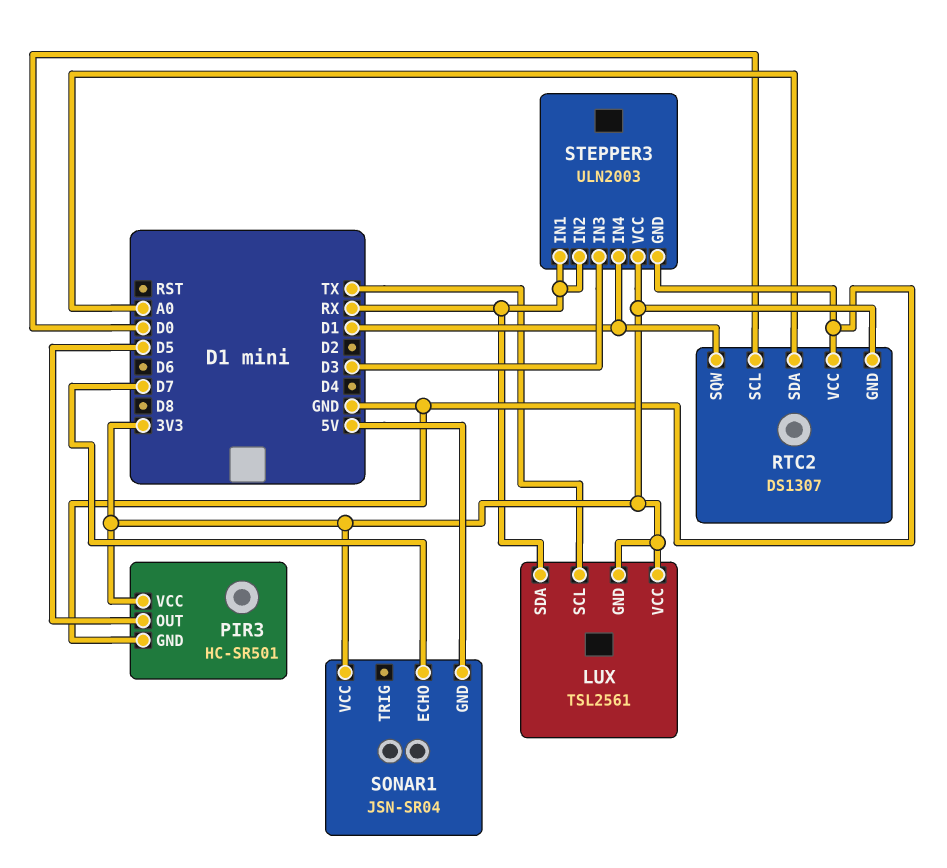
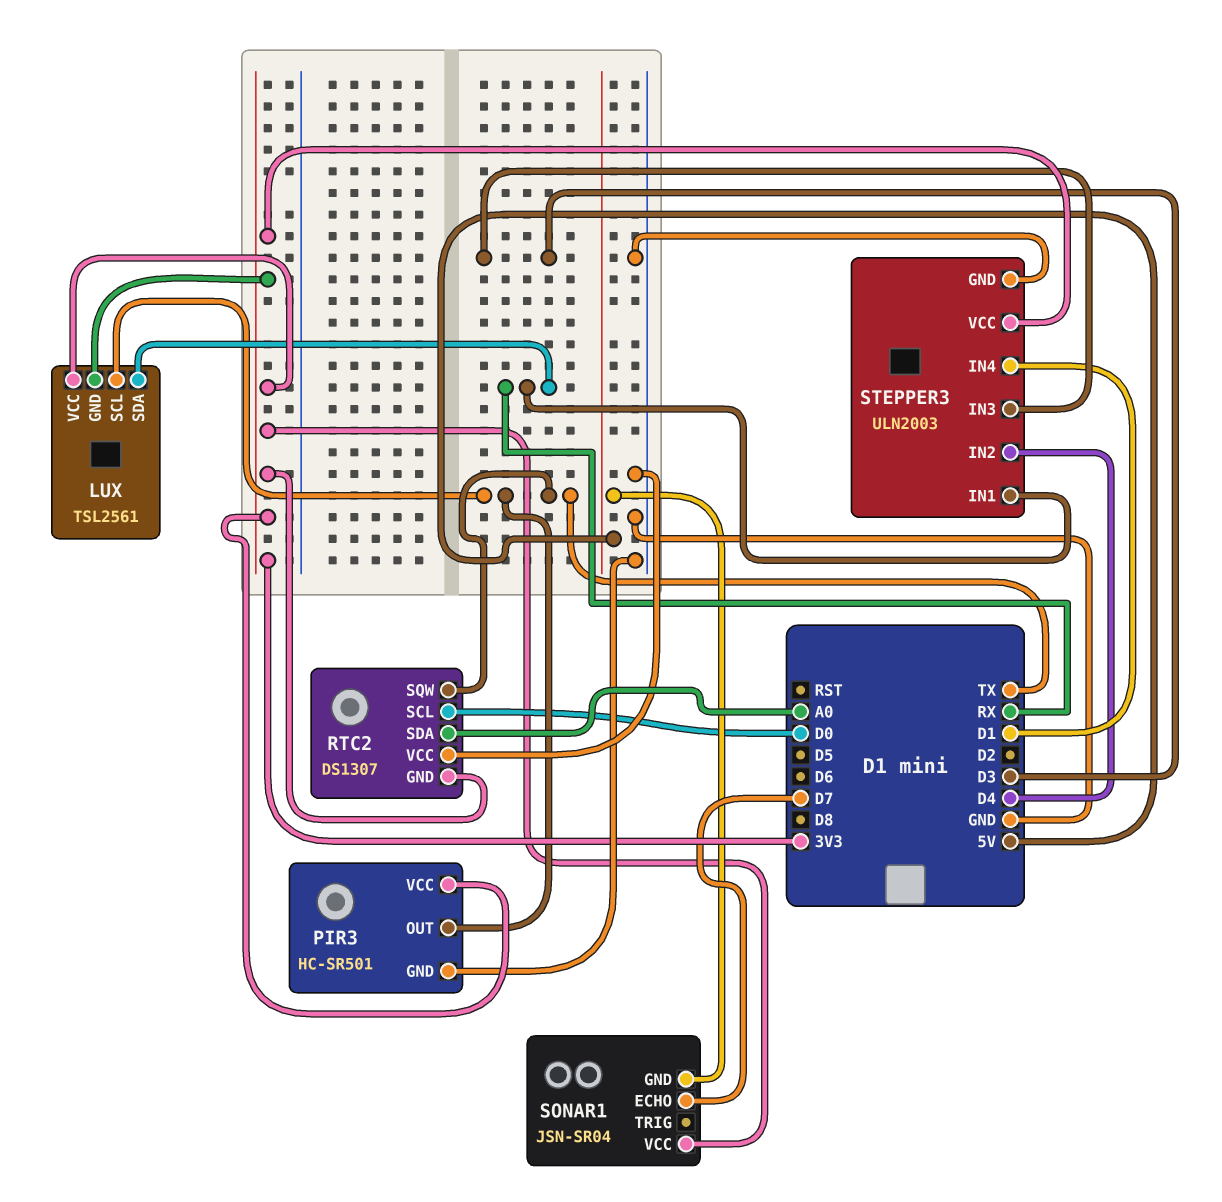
PIR3 pin OUT: D5 -> TX
RTC2 pin SQW: D1 -> TX
STEPPER3 pin IN2: RX -> D4

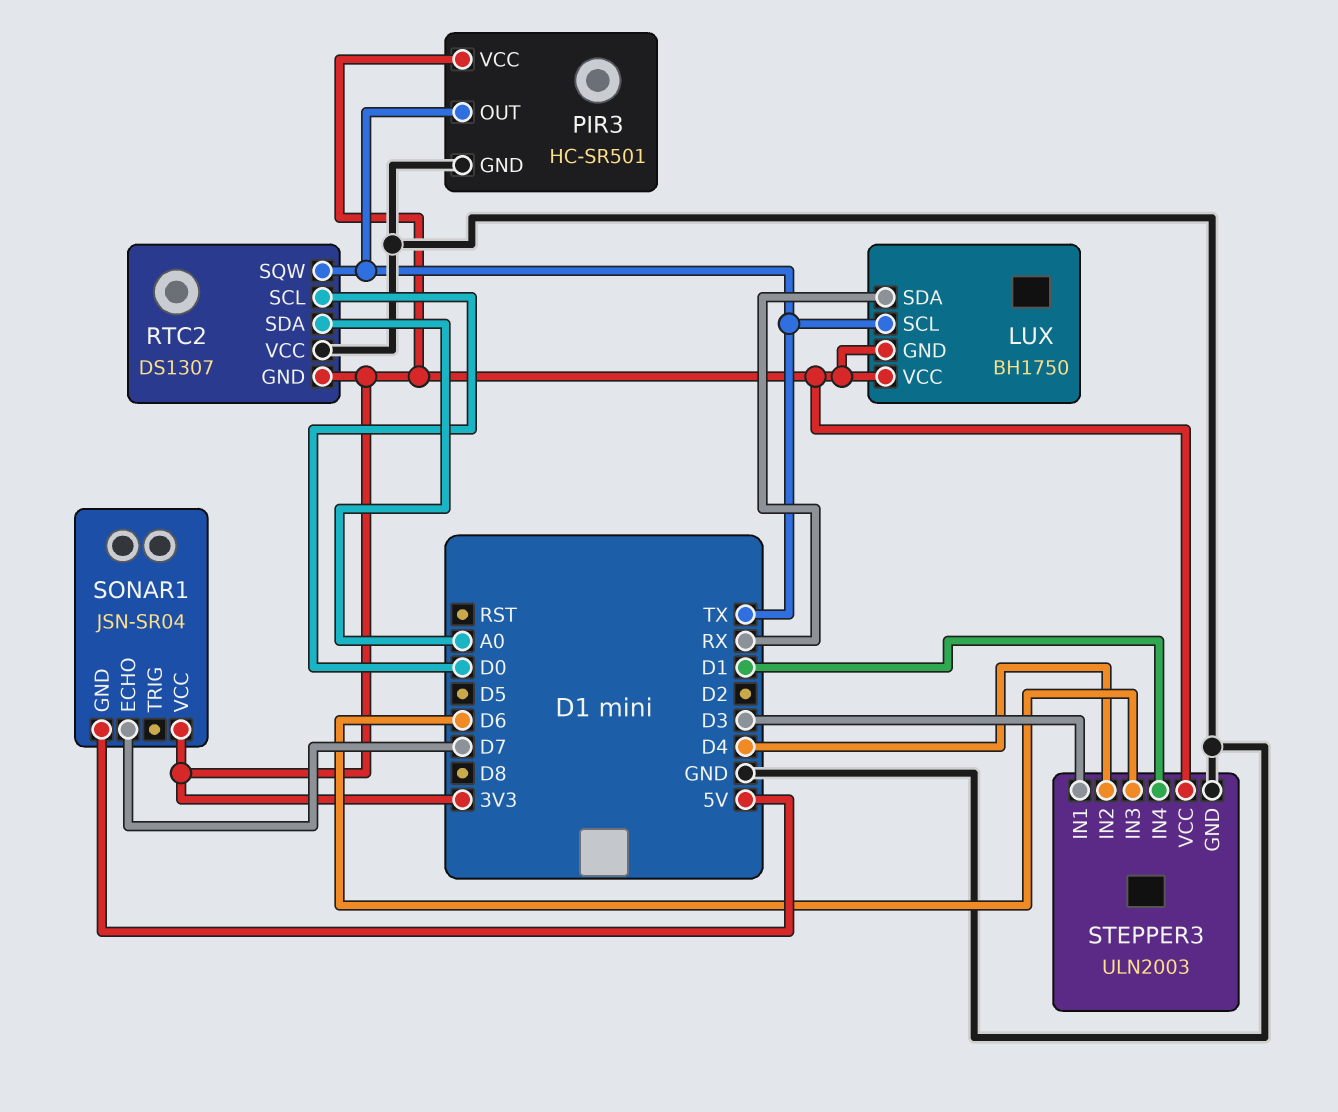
LUX: TSL2561 -> BH1750
STEPPER3 pin IN1: RX -> D3
STEPPER3 pin IN3: D3 -> D6

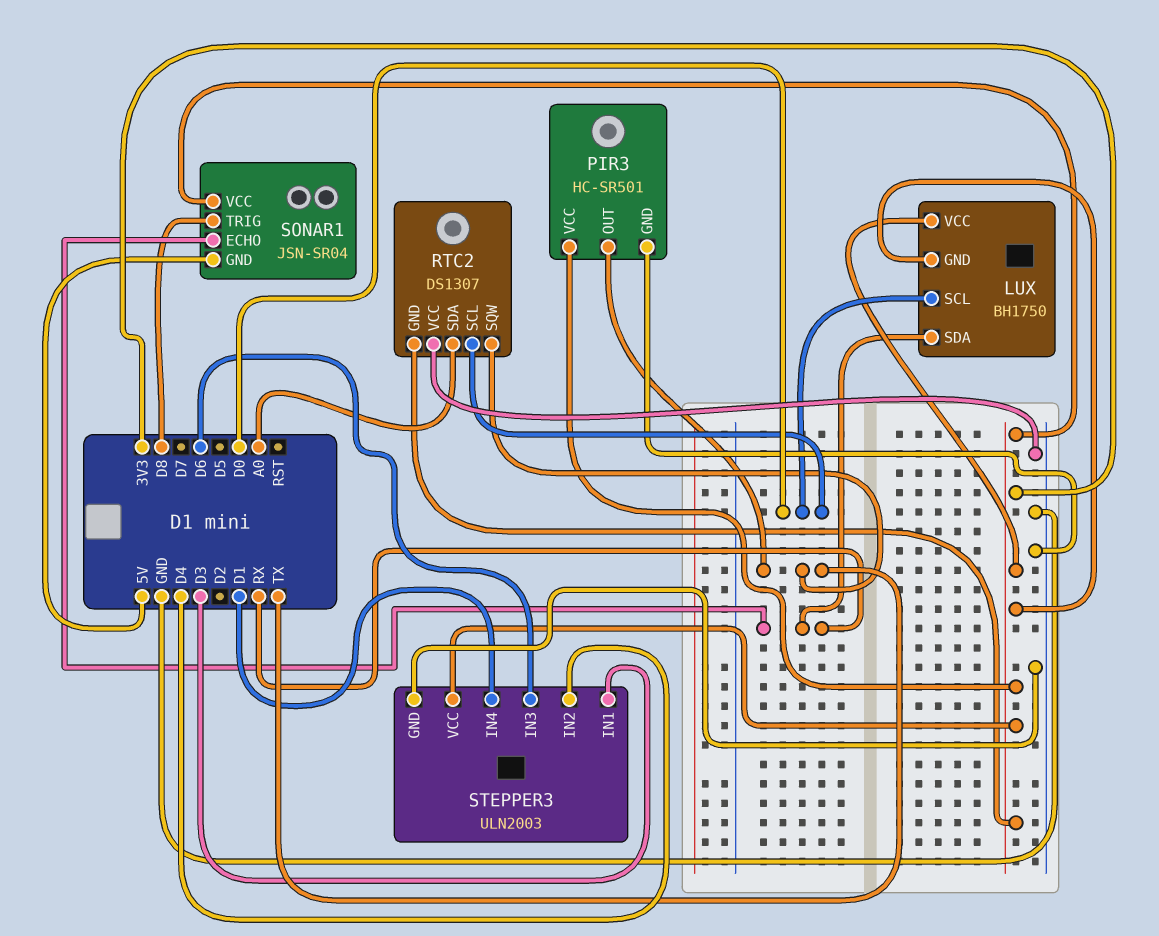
LUX pin SCL: TX -> D0
SONAR1 pin ECHO: D7 -> RX
SONAR1 pin TRIG: none -> D8

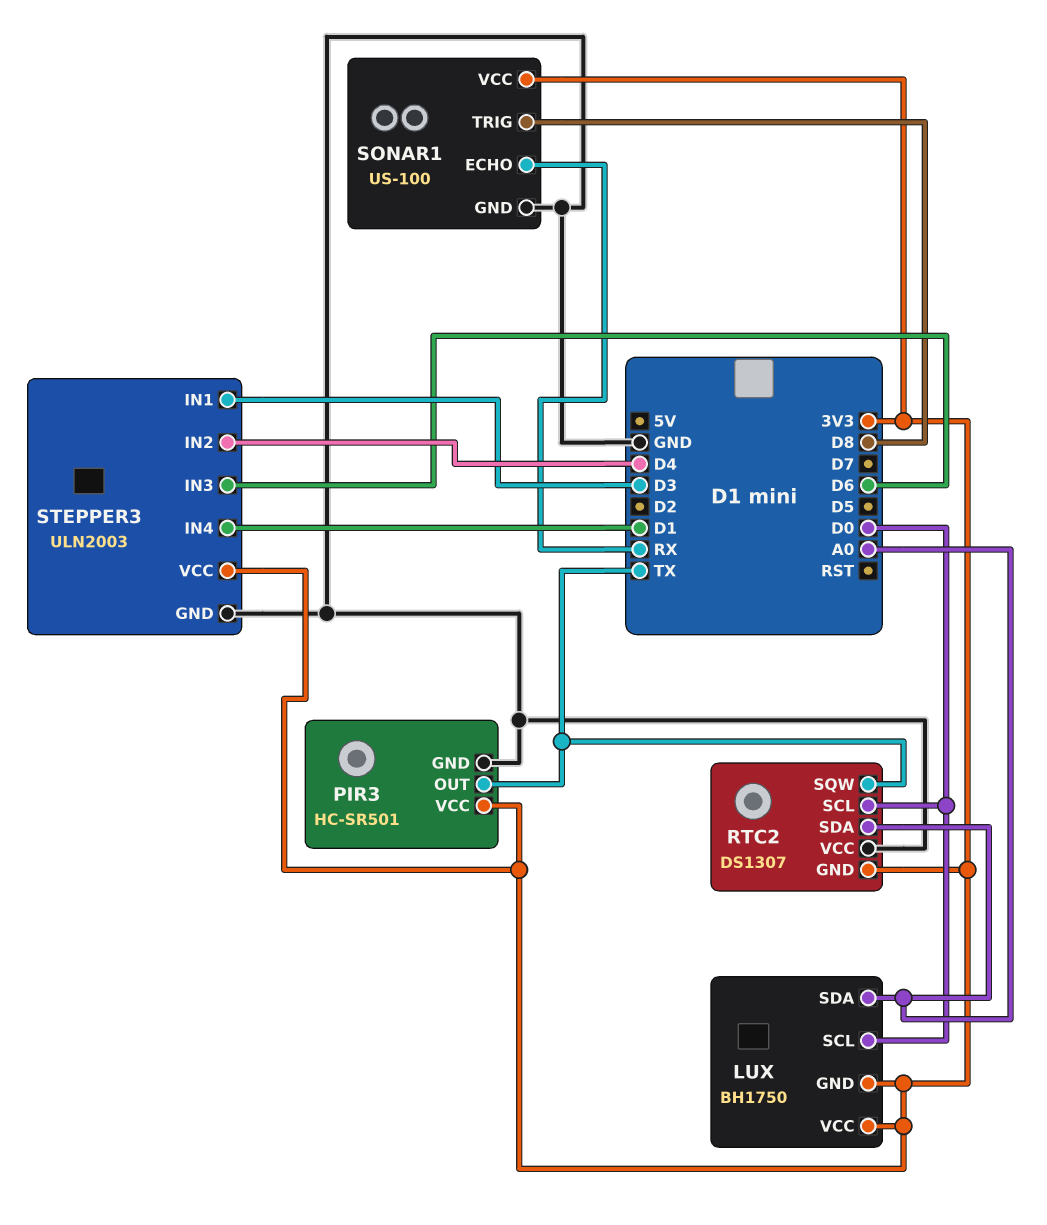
LUX pin SDA: RX -> A0
SONAR1: JSN-SR04 -> US-100
SONAR1 pin GND: 5V -> GND

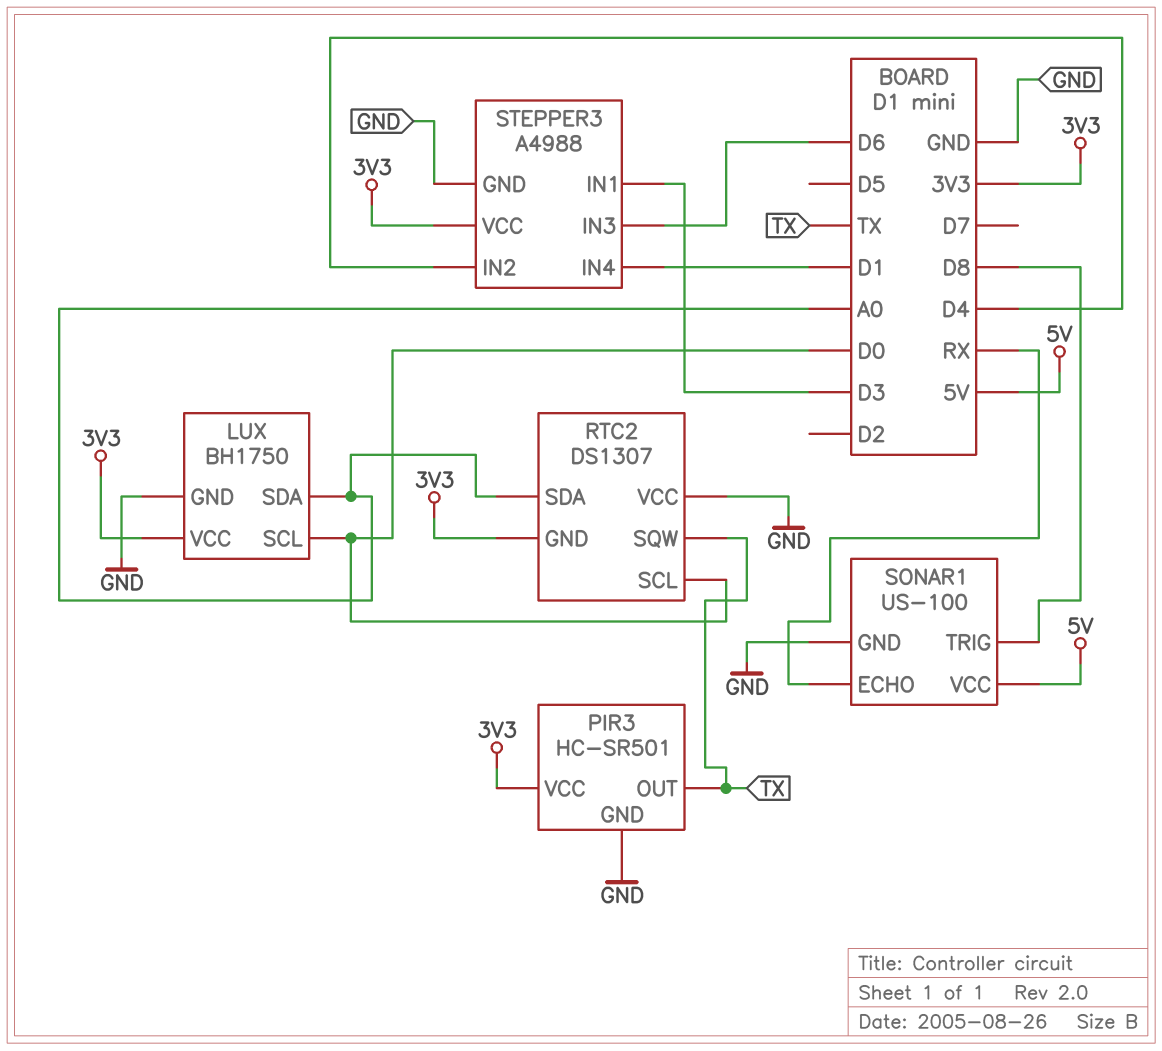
LUX pin GND: 3V3 -> GND
SONAR1 pin VCC: 3V3 -> 5V
STEPPER3: ULN2003 -> A4988

